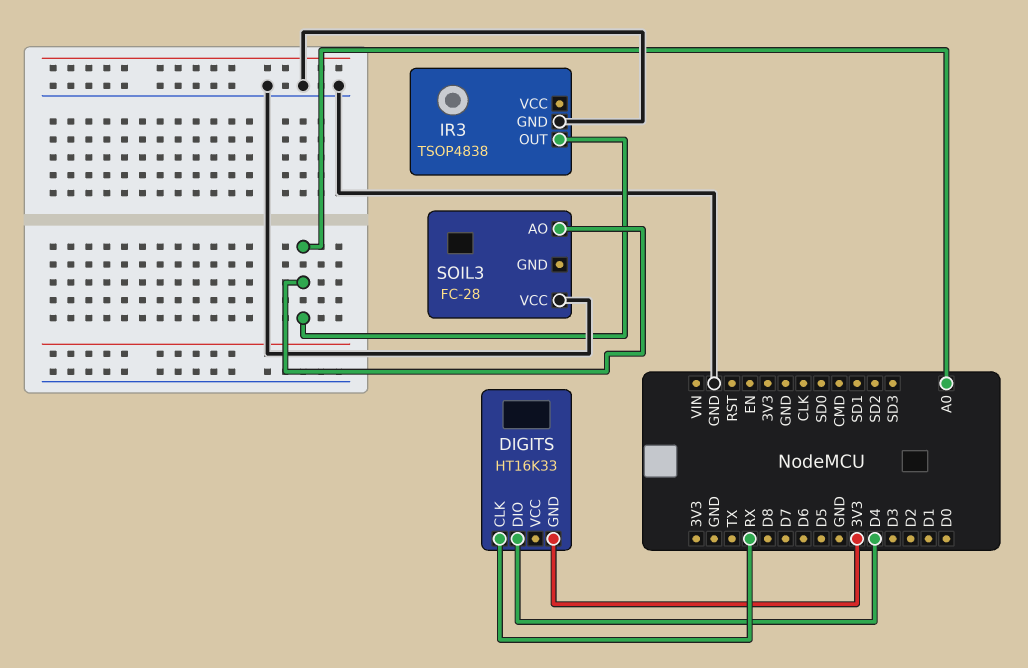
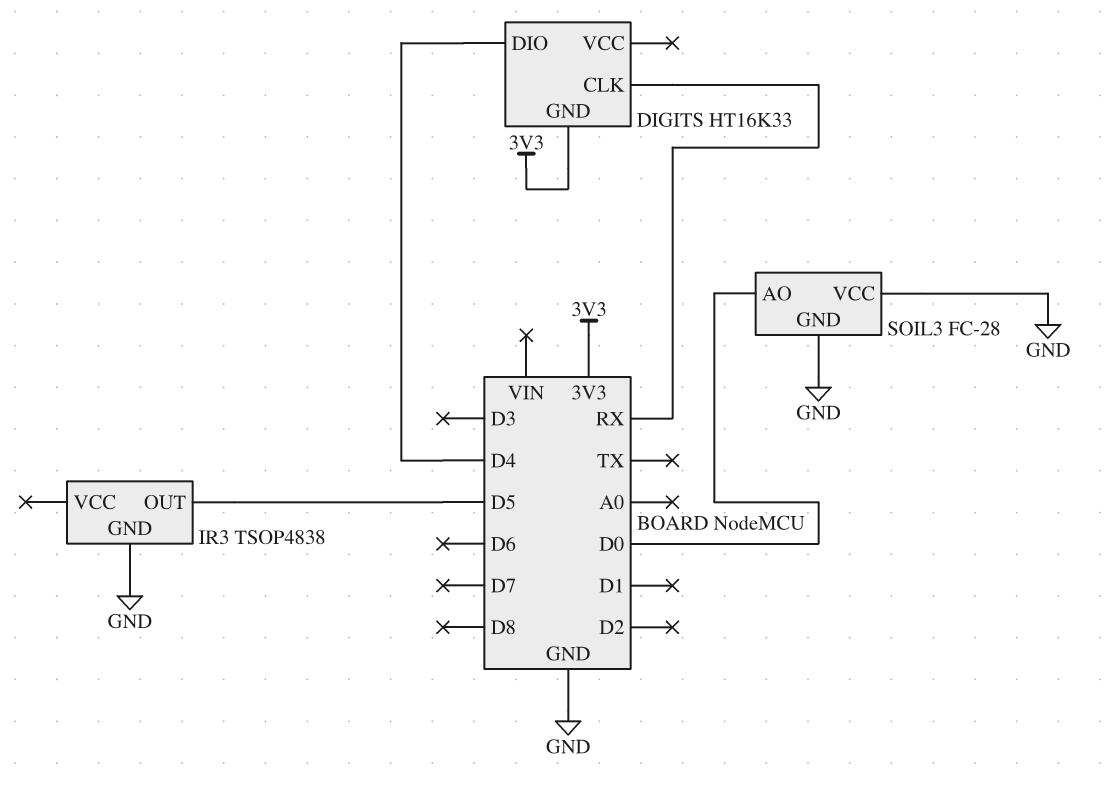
IR3 pin OUT: A0 -> D5
SOIL3 pin AO: A0 -> D0
SOIL3 pin GND: none -> GND

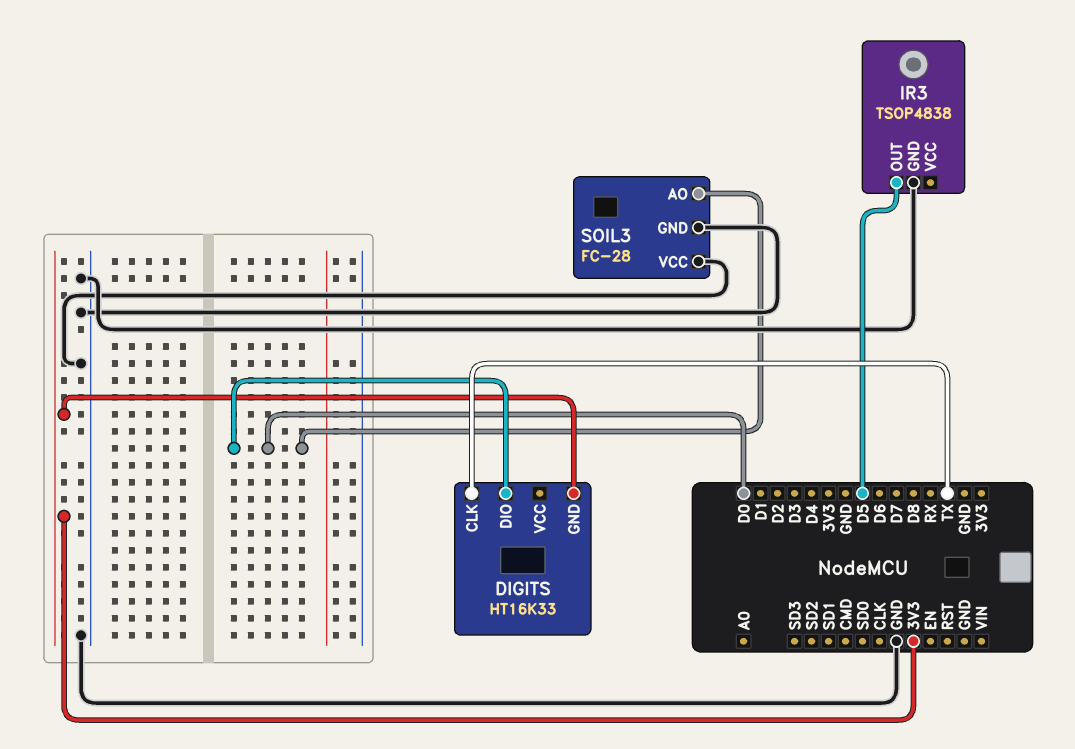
DIGITS pin CLK: RX -> TX
DIGITS pin DIO: D4 -> D0

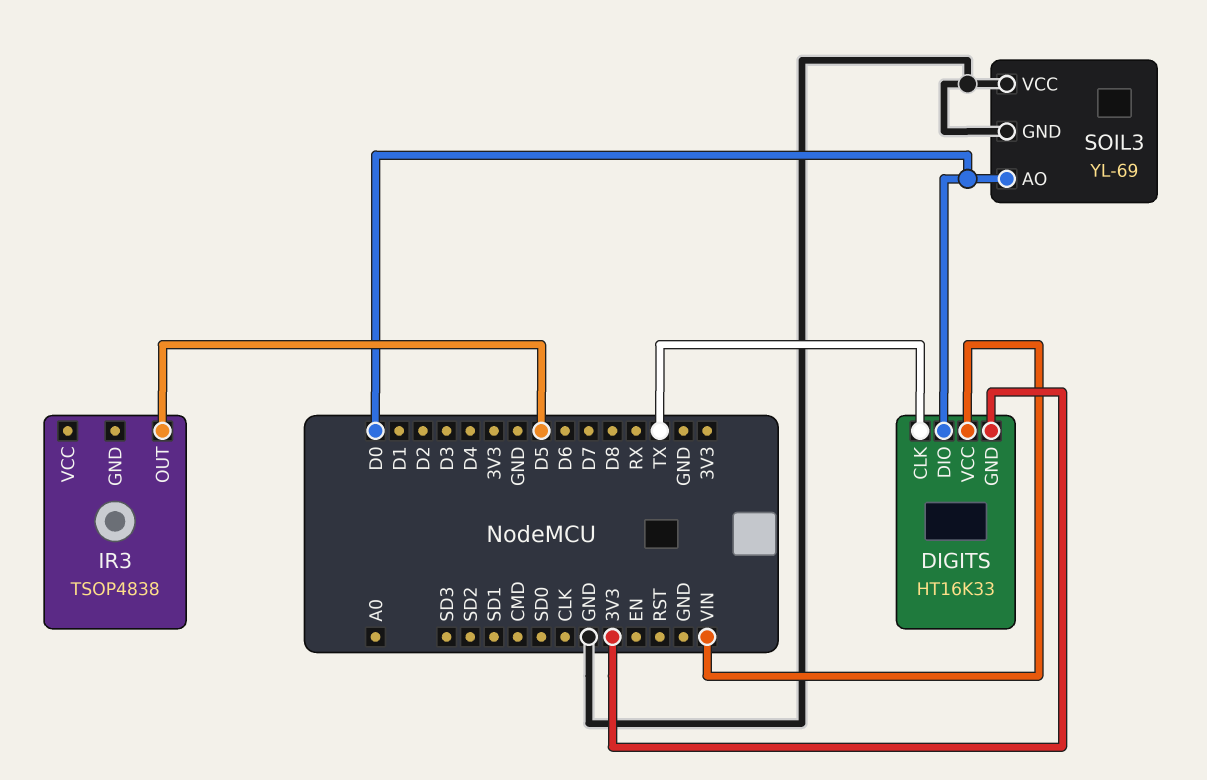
DIGITS pin VCC: none -> VIN
IR3 pin GND: GND -> none
SOIL3: FC-28 -> YL-69

